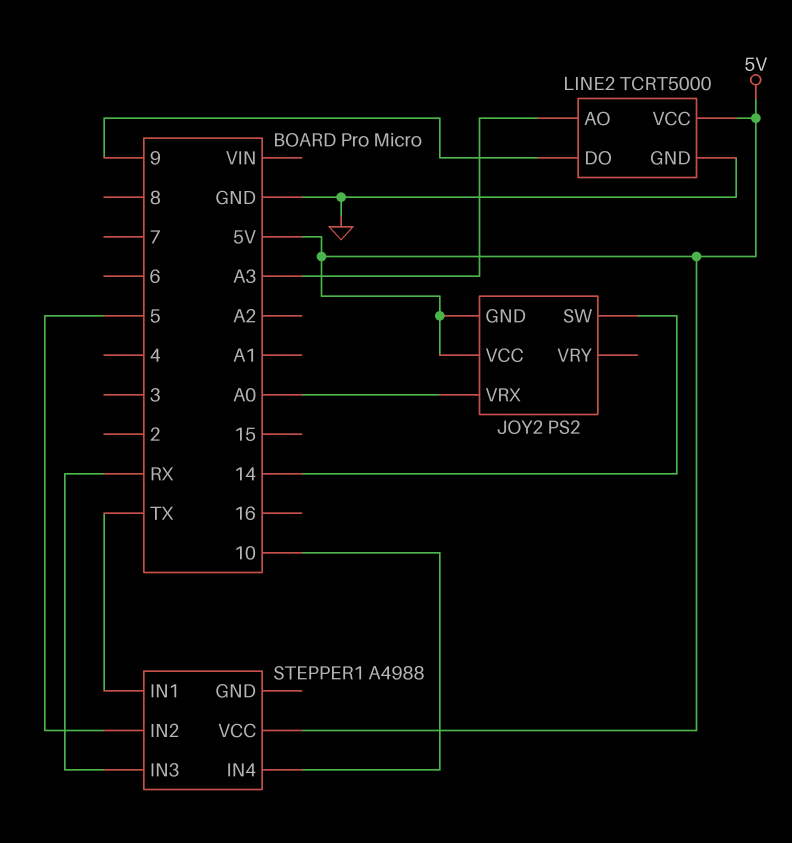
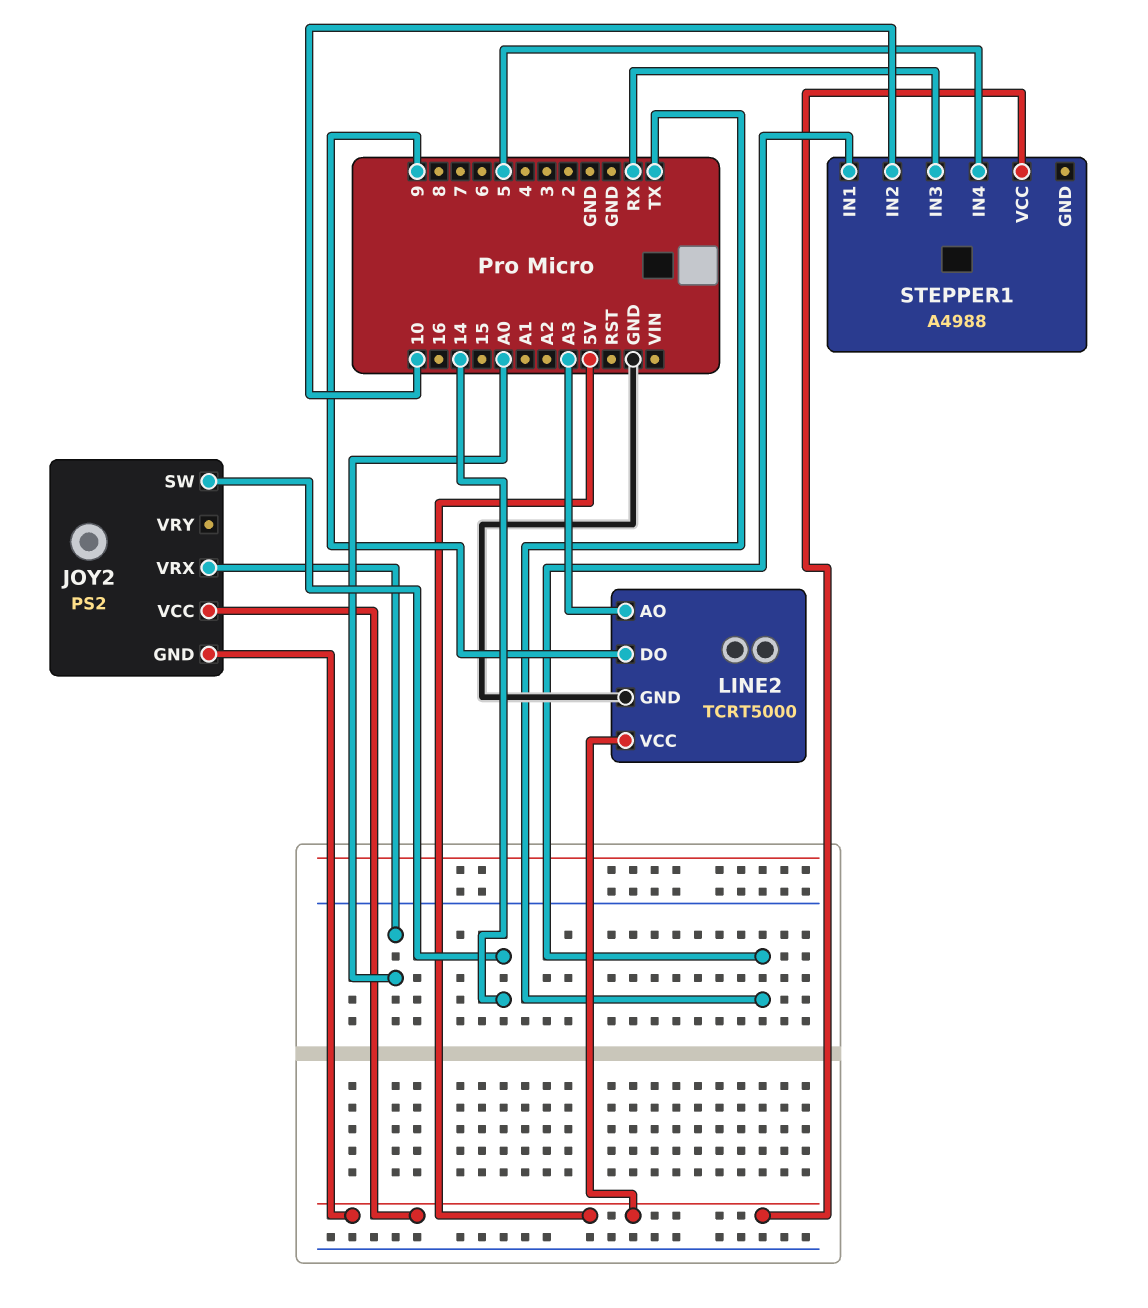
STEPPER1 pin IN2: 5 -> 10
STEPPER1 pin IN4: 10 -> 5

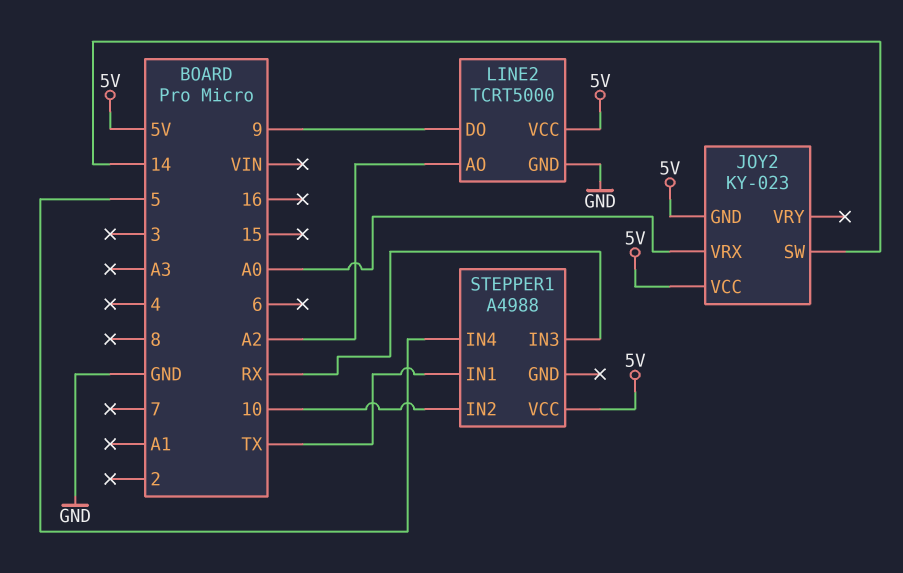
JOY2: PS2 -> KY-023
LINE2 pin AO: A3 -> A2

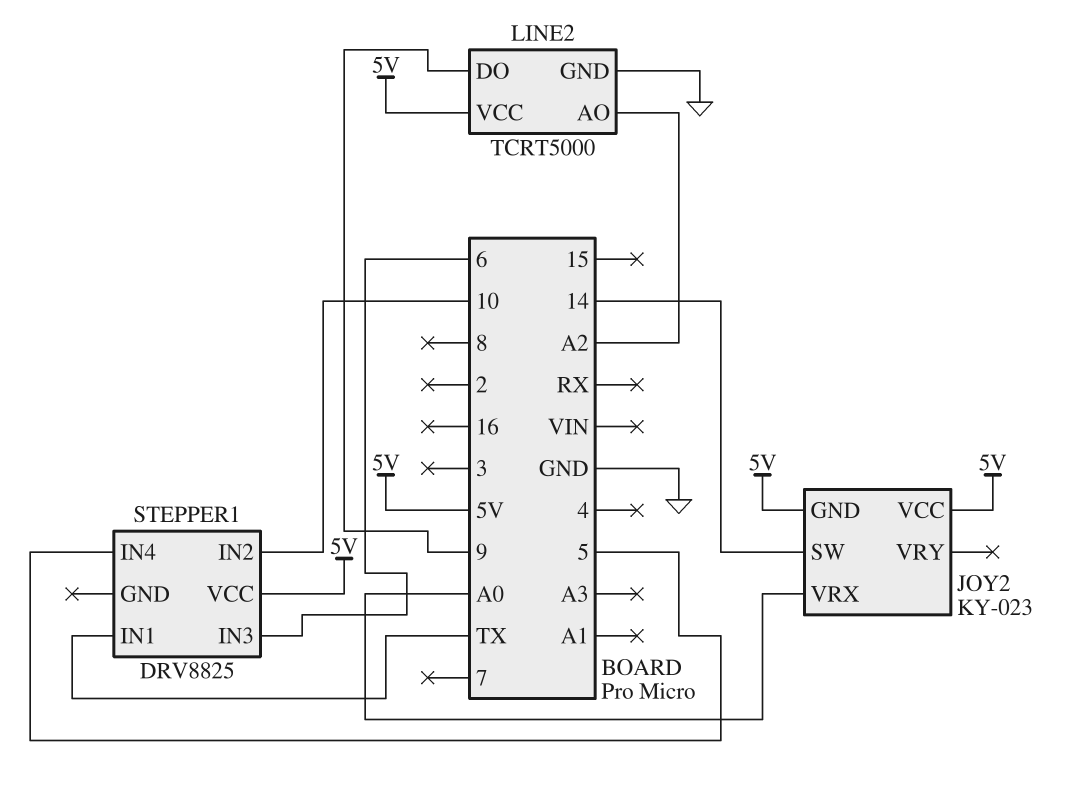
STEPPER1: A4988 -> DRV8825
STEPPER1 pin IN3: RX -> 6

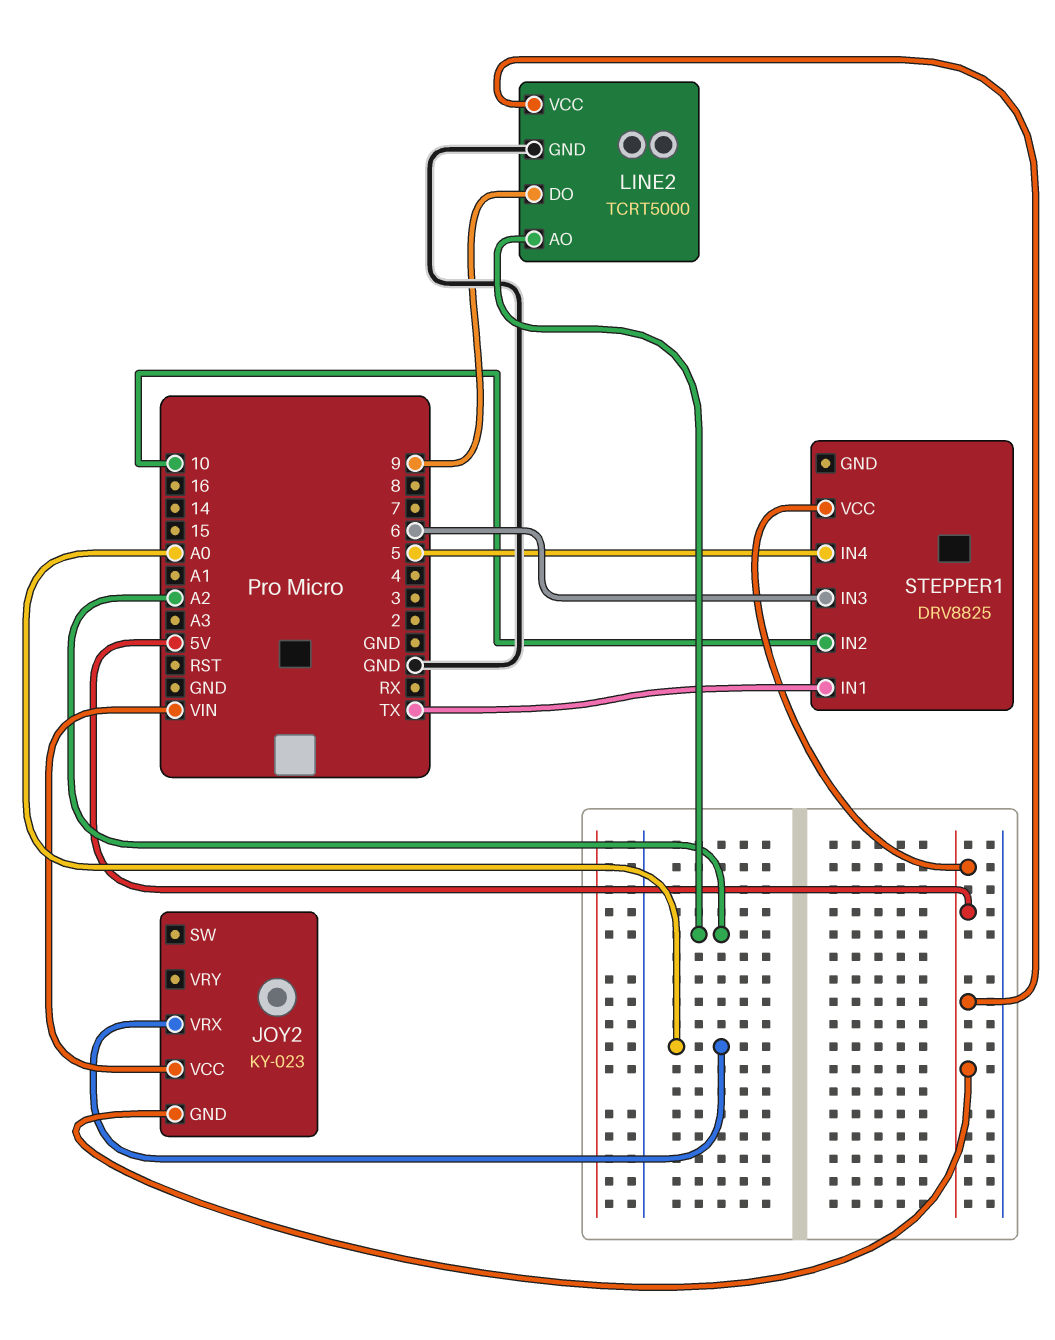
JOY2 pin SW: 14 -> none
JOY2 pin VCC: 5V -> VIN

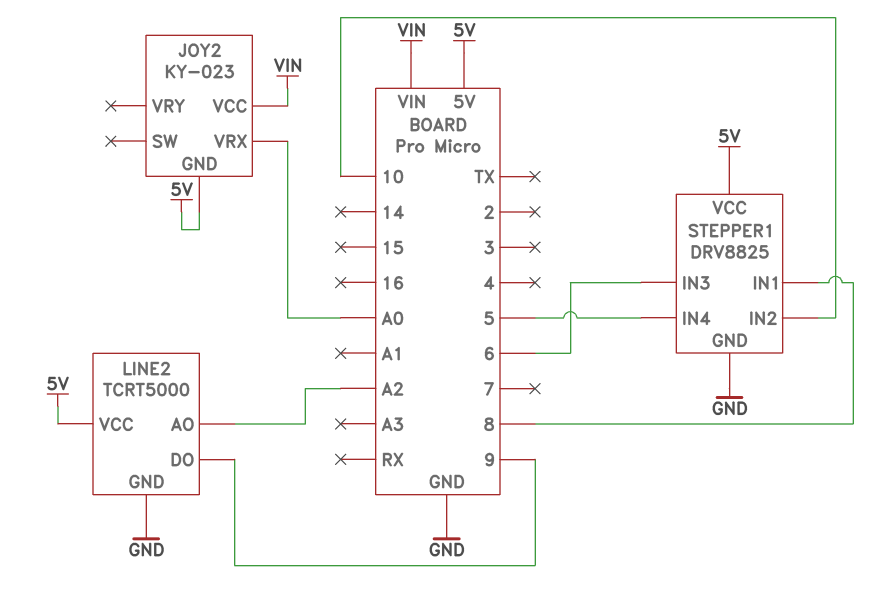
STEPPER1 pin GND: none -> GND
STEPPER1 pin IN1: TX -> 8

